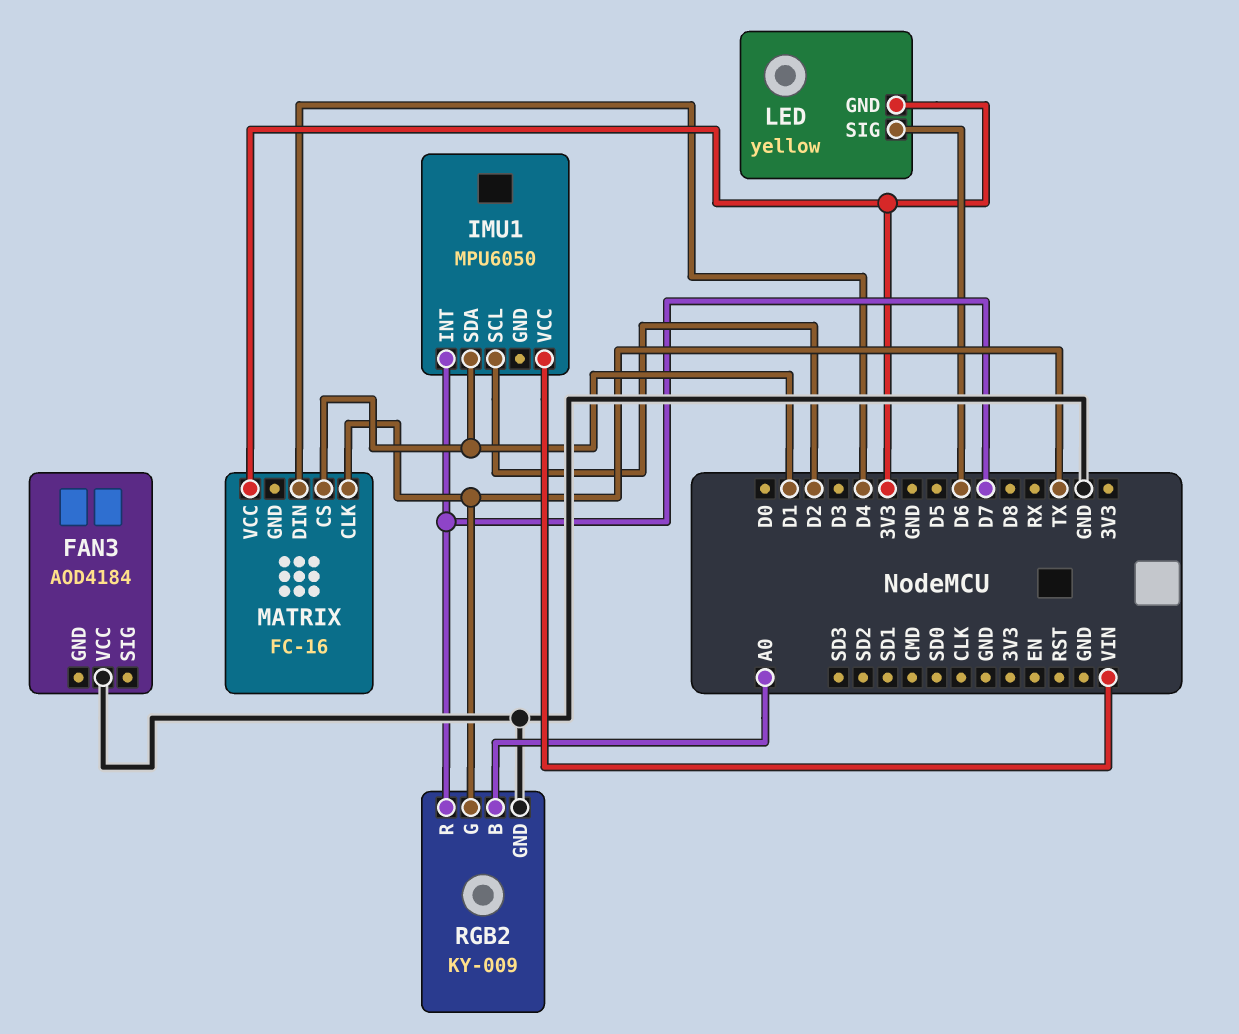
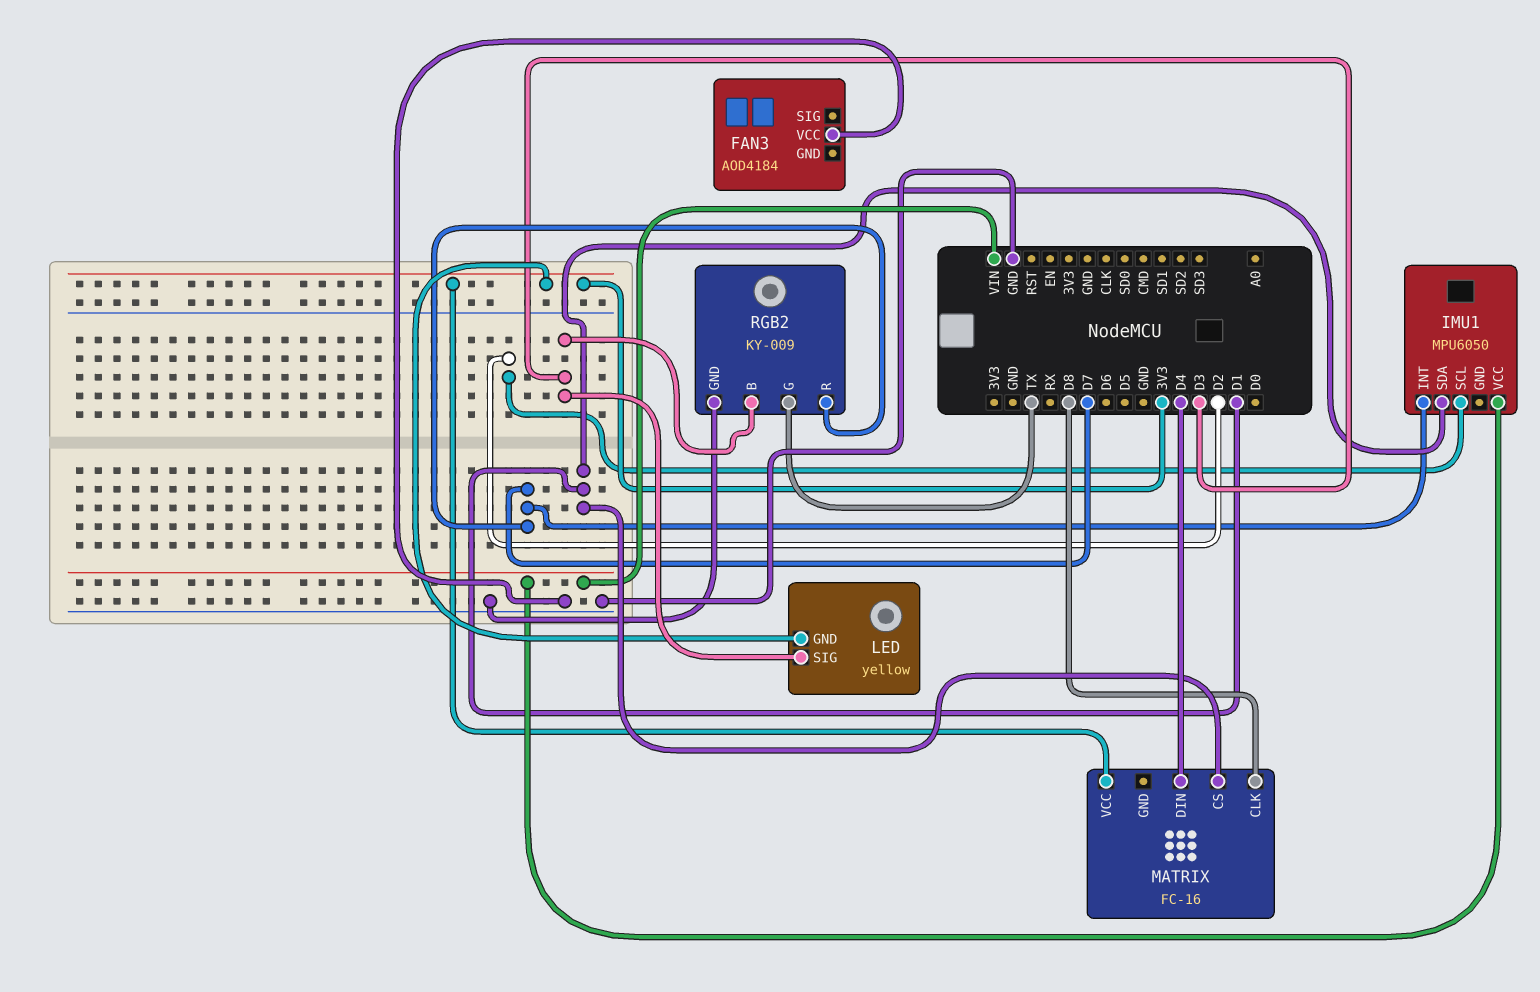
LED pin SIG: D6 -> D3
MATRIX pin CLK: TX -> D8
RGB2 pin B: A0 -> D3

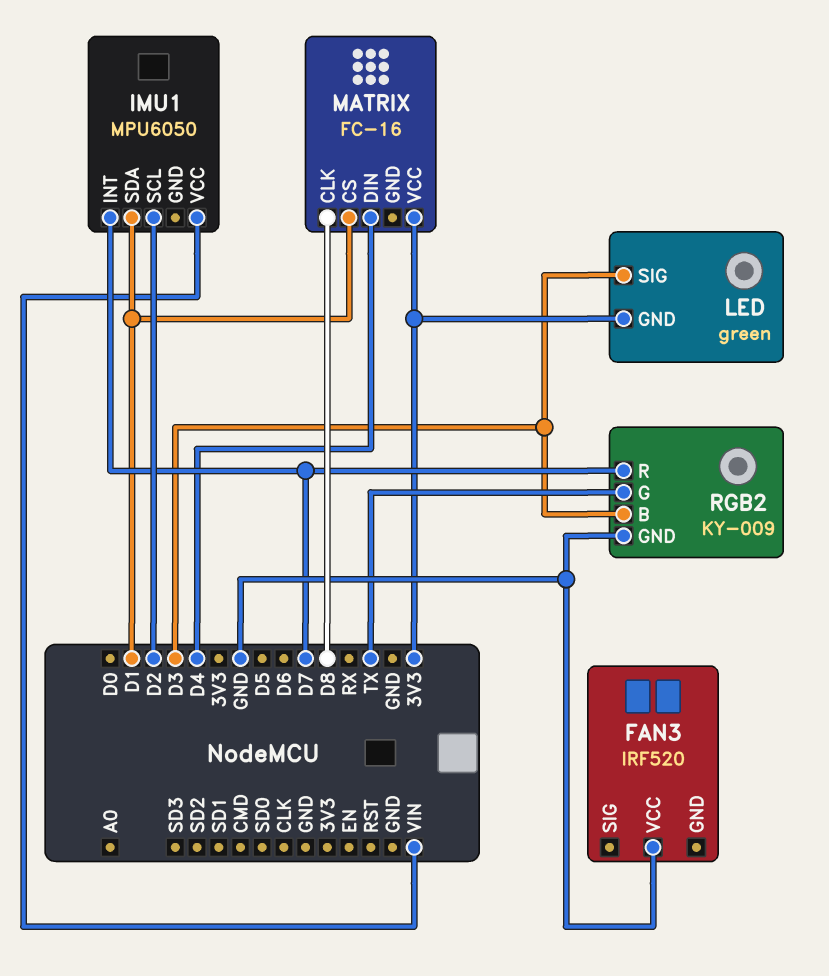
FAN3: AOD4184 -> IRF520
LED: yellow -> green

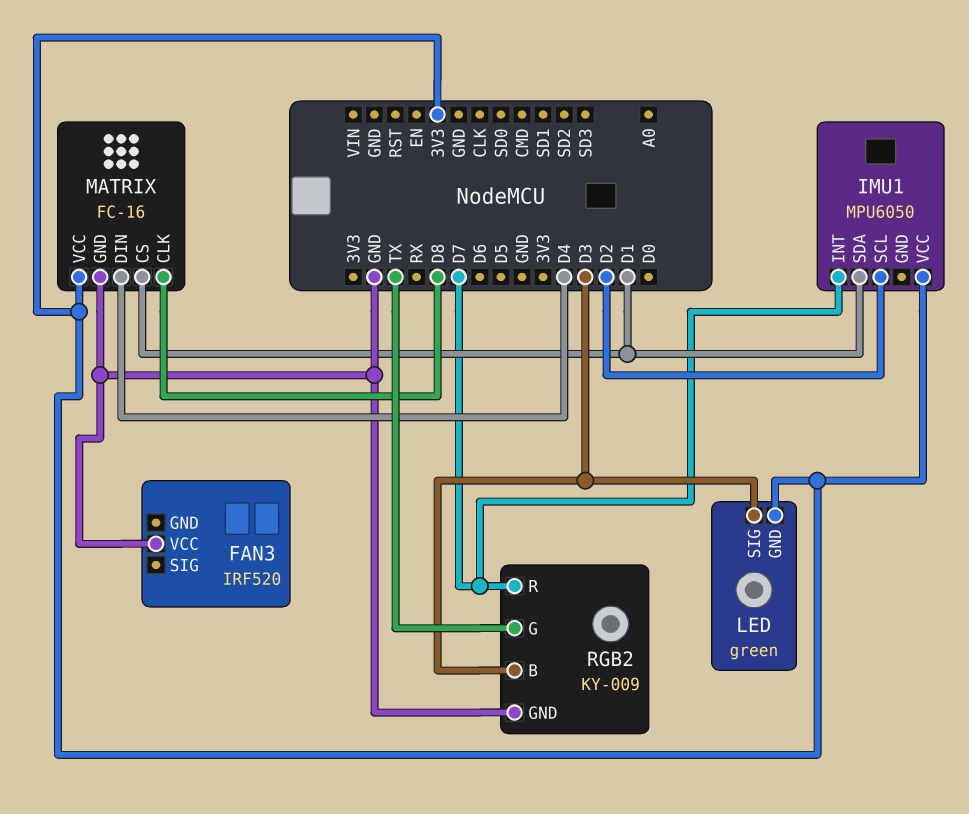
IMU1 pin VCC: VIN -> 3V3
MATRIX pin GND: none -> GND

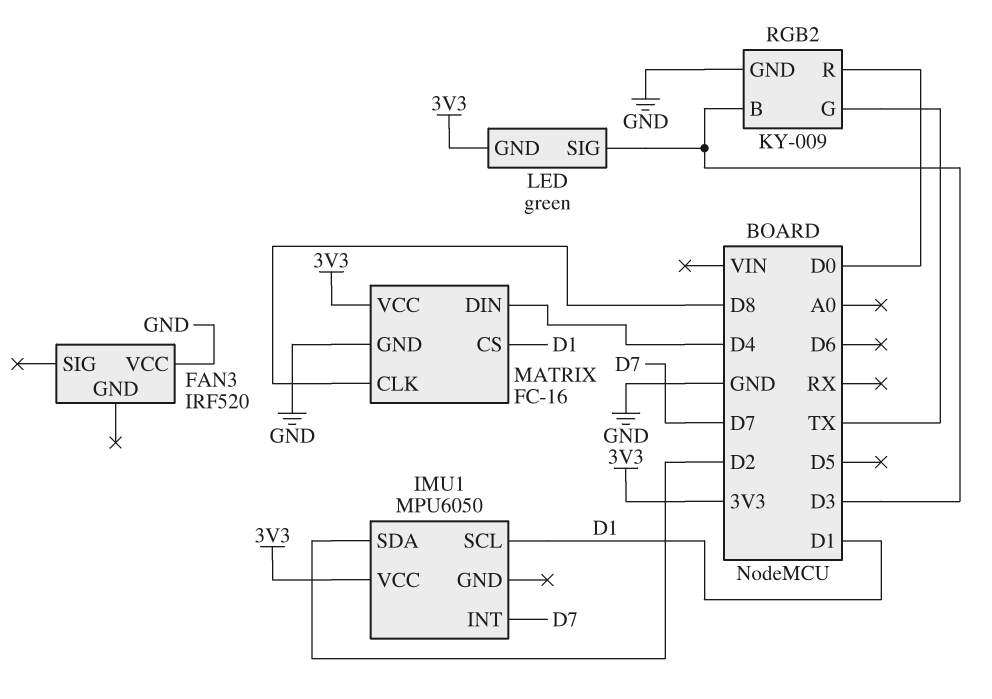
IMU1 pin SCL: D2 -> D1
IMU1 pin SDA: D1 -> D2
RGB2 pin R: D7 -> D0

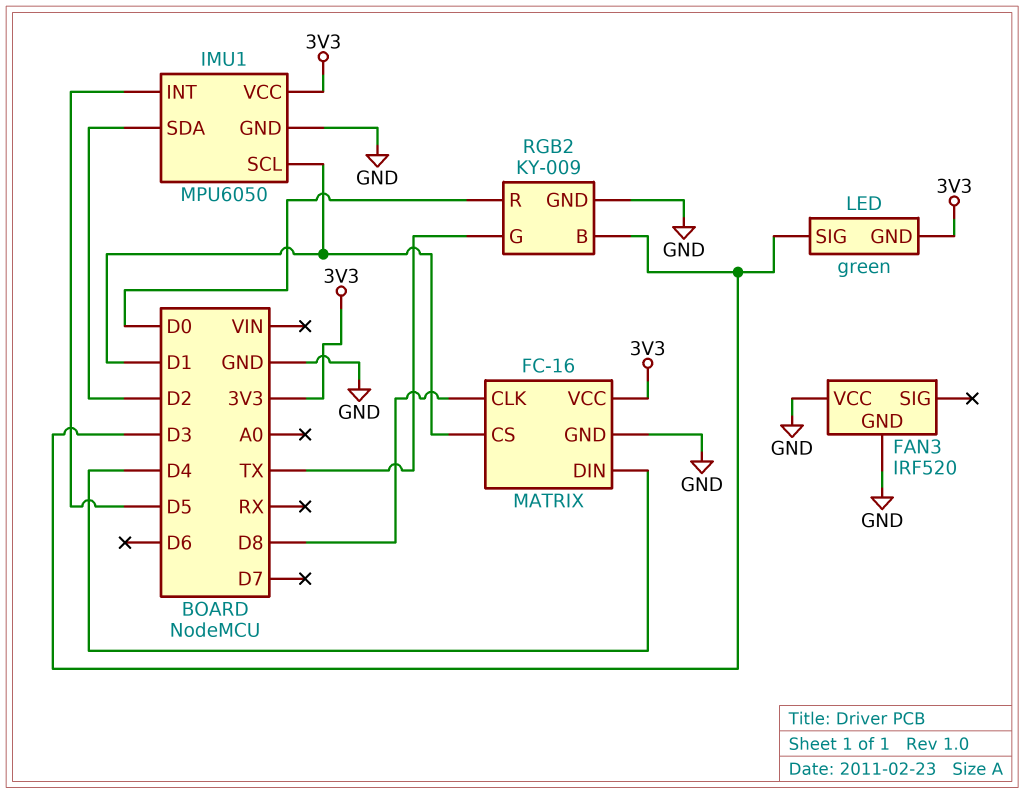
FAN3 pin GND: none -> GND
IMU1 pin GND: none -> GND
IMU1 pin INT: D7 -> D5

